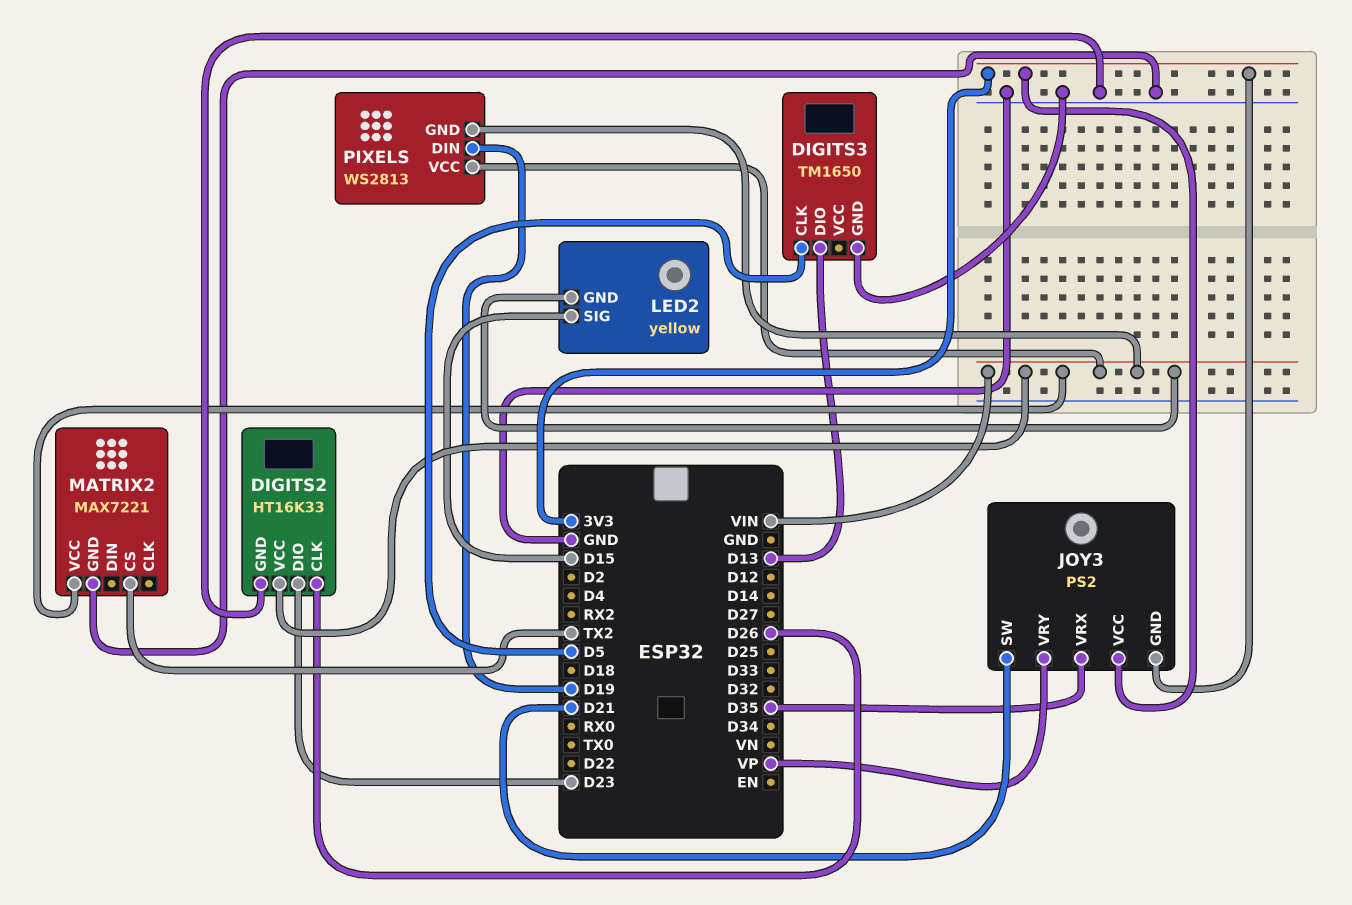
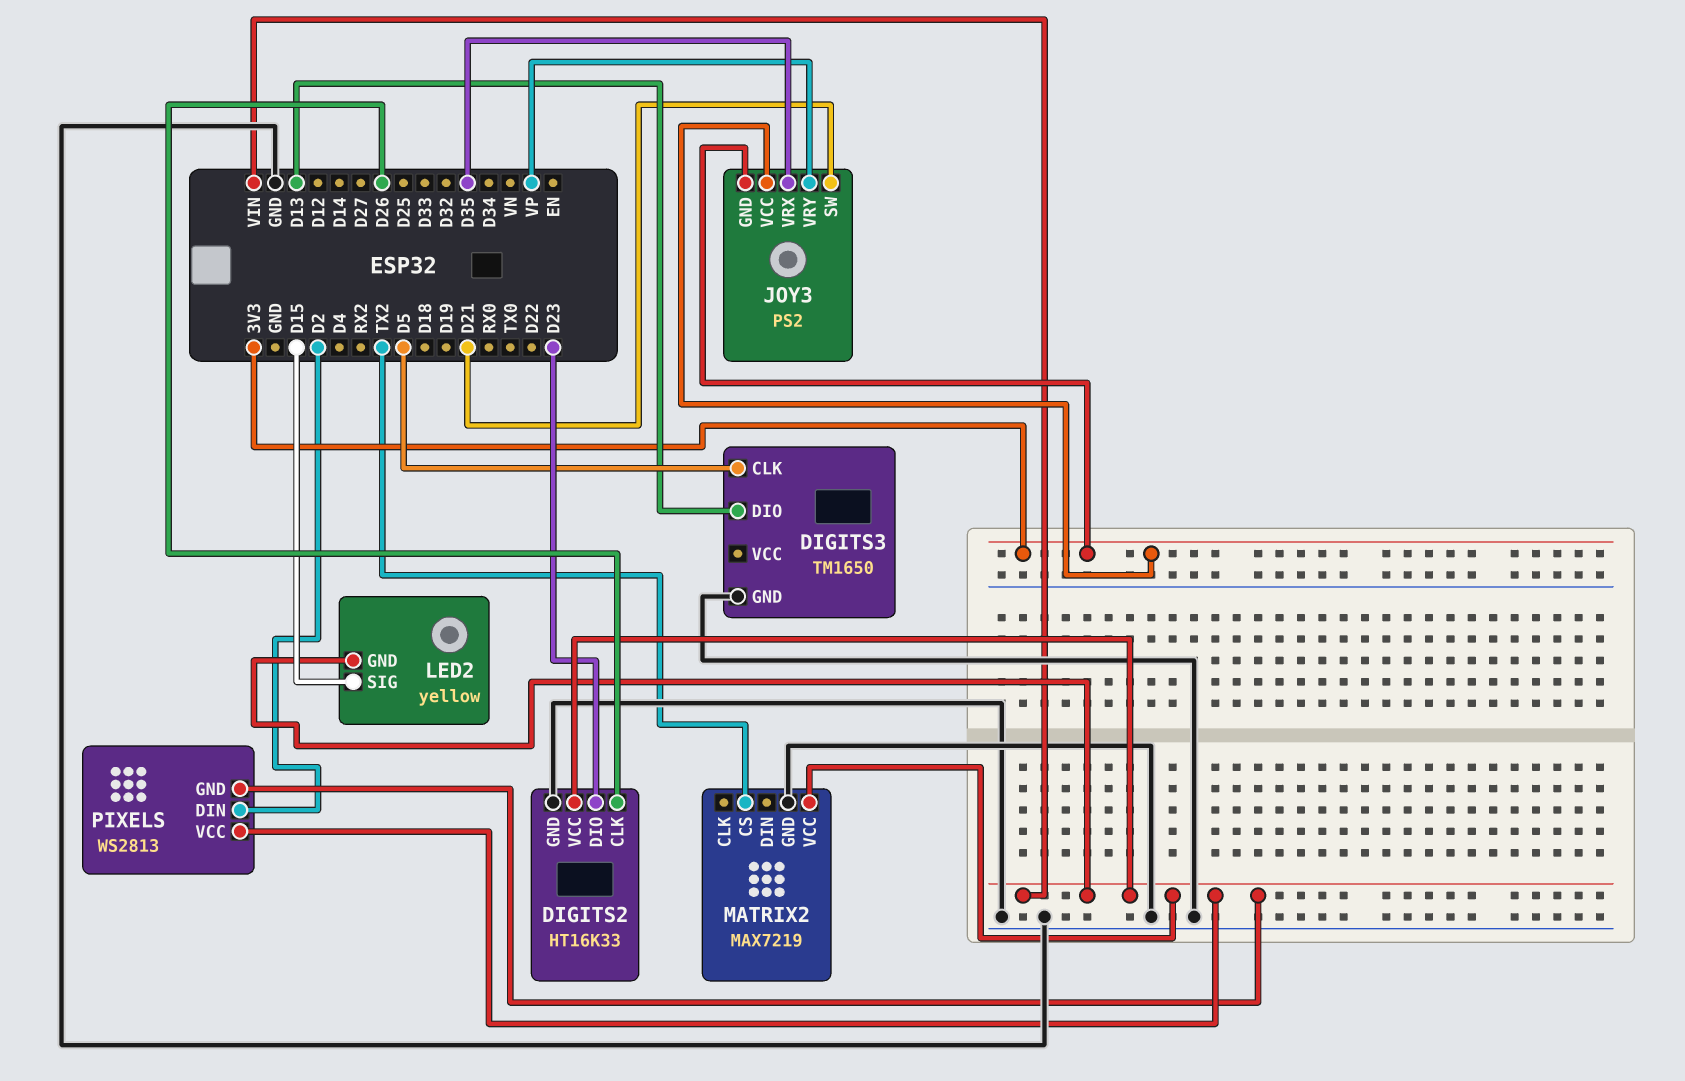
MATRIX2: MAX7221 -> MAX7219
PIXELS pin DIN: D19 -> D2

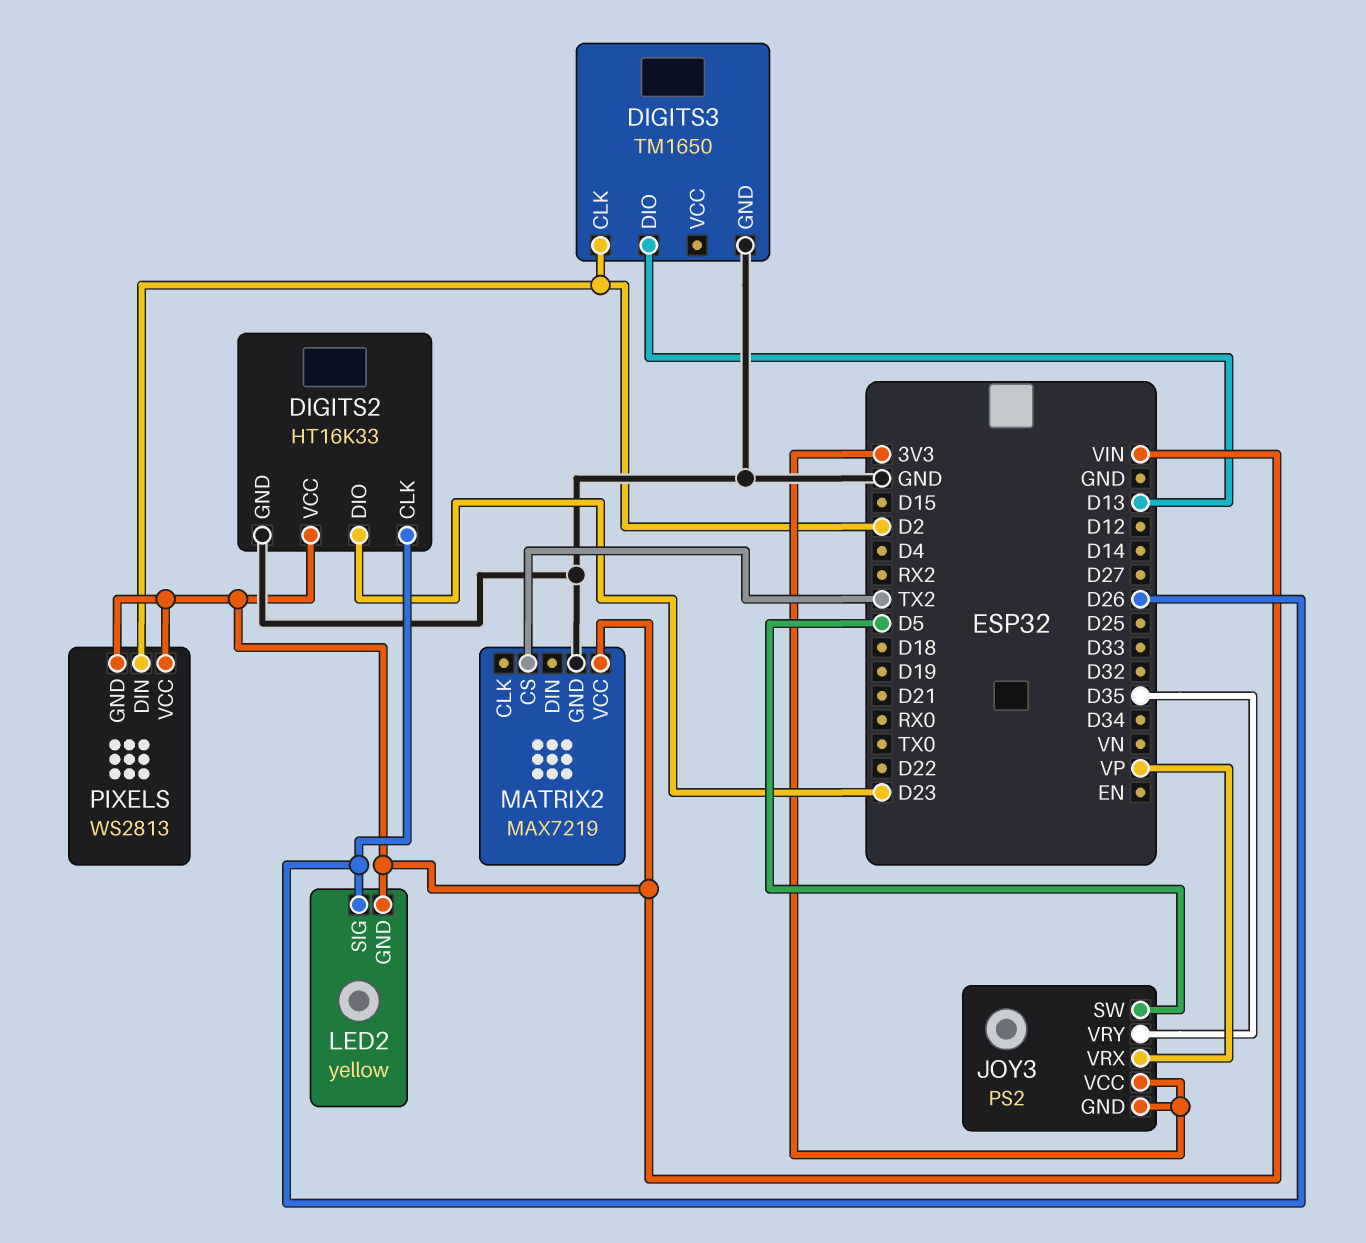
DIGITS3 pin CLK: D5 -> D2
JOY3 pin SW: D21 -> D5
JOY3 pin VRX: D35 -> VP
JOY3 pin VRY: VP -> D35
LED2 pin SIG: D15 -> D26

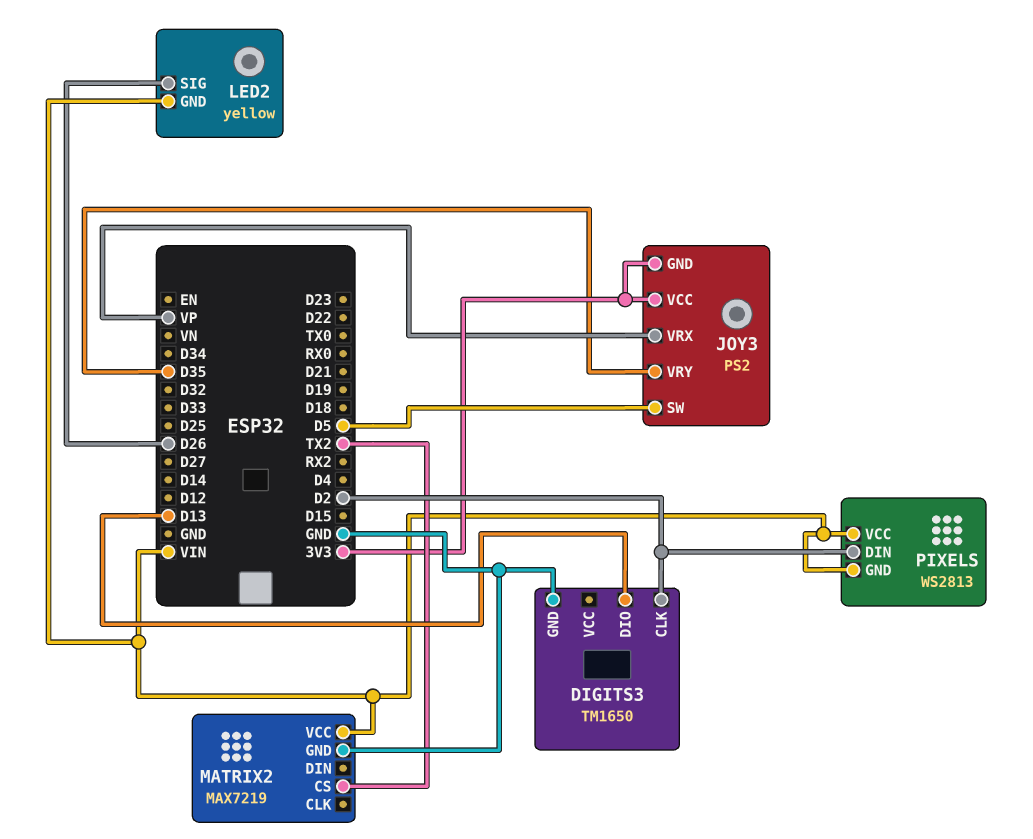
DIGITS2: HT16K33 -> none
DIGITS2 pin CLK: D26 -> none
DIGITS2 pin DIO: D23 -> none
DIGITS2 pin GND: GND -> none
DIGITS2 pin VCC: VIN -> none

